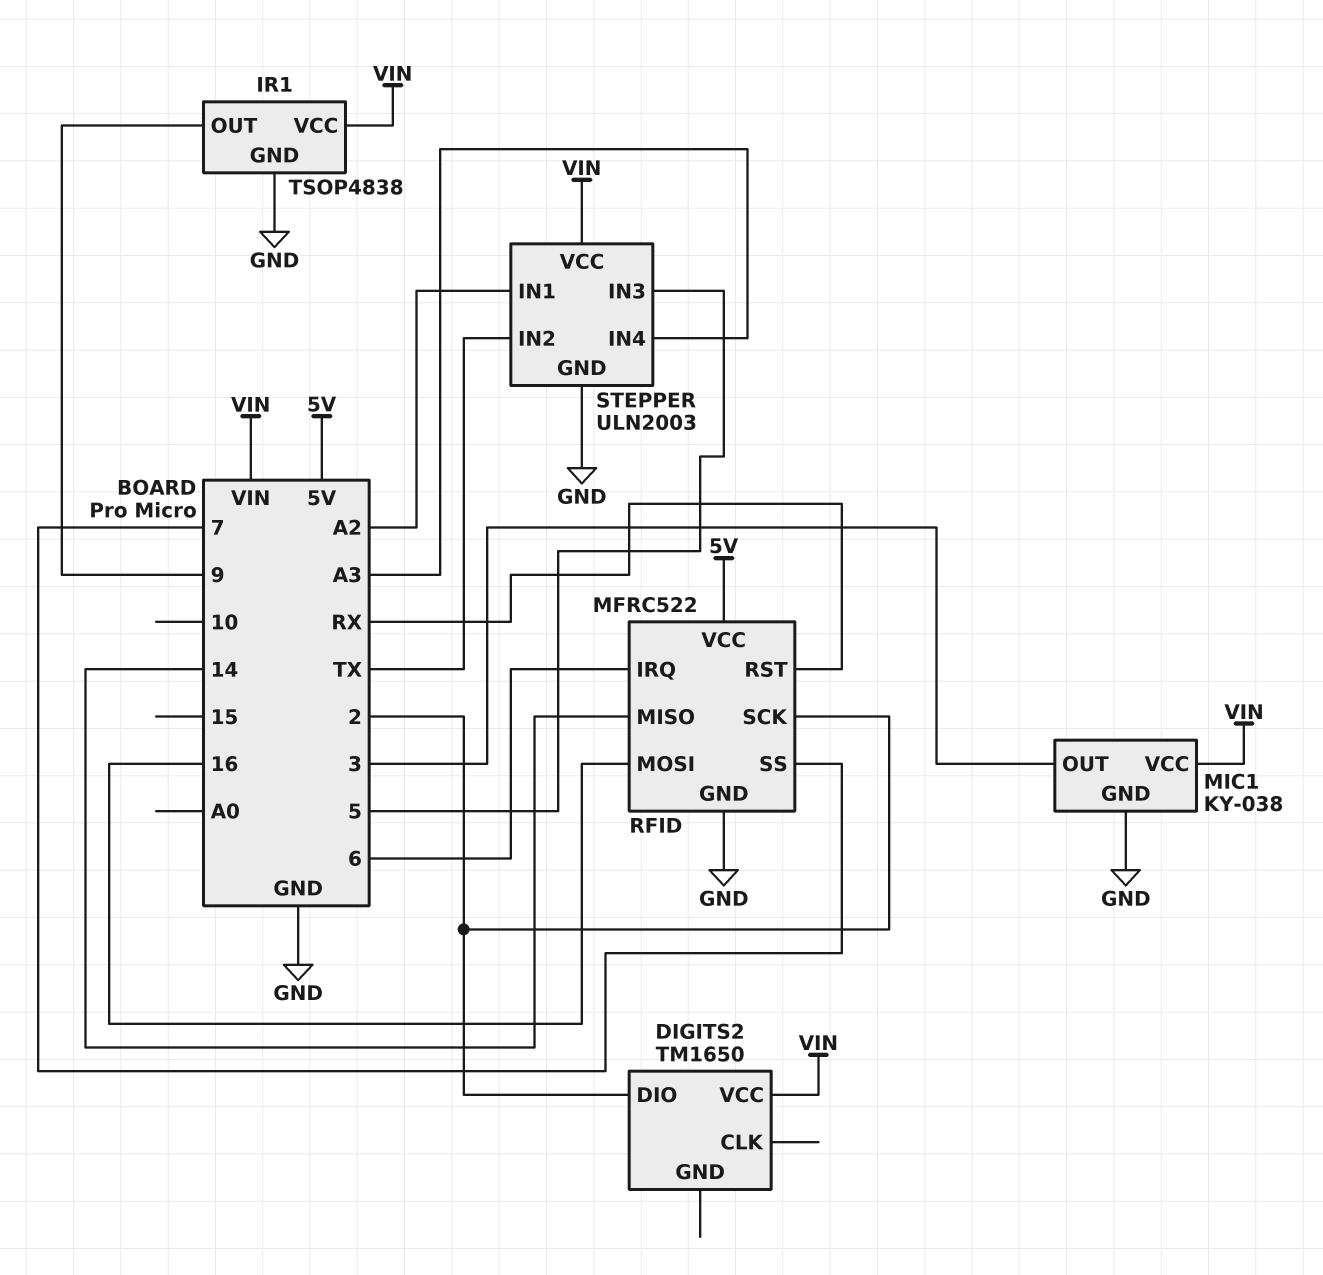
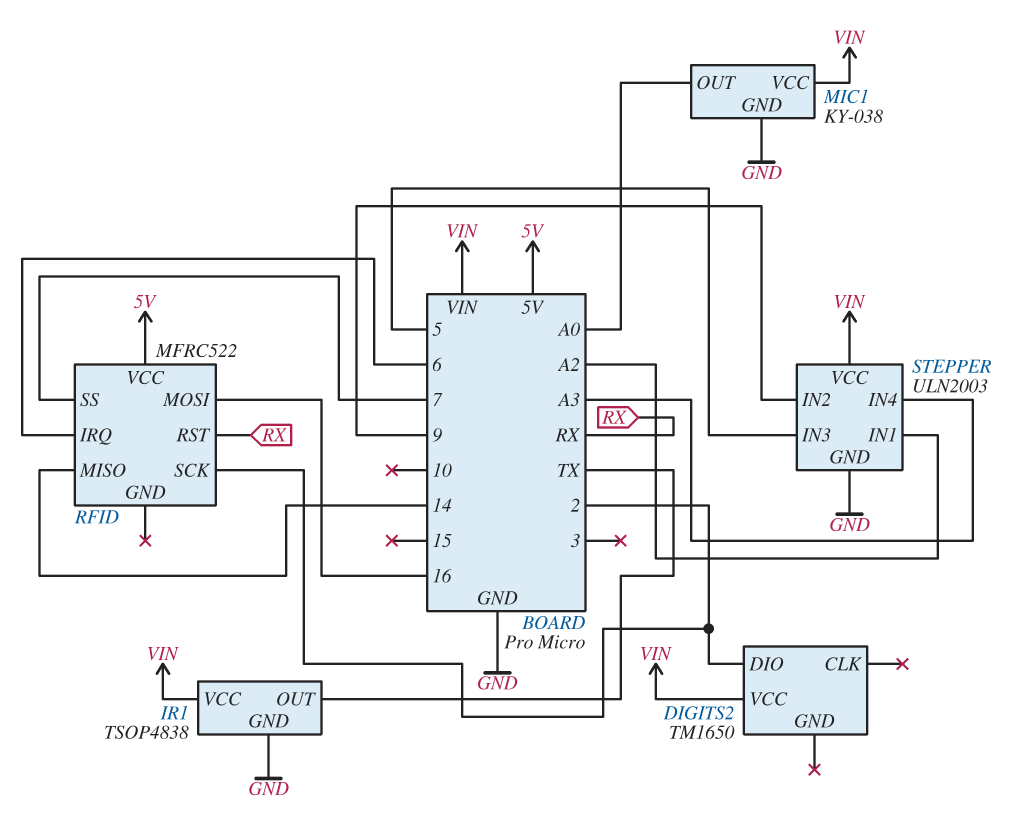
IR1 pin OUT: 9 -> TX
MIC1 pin OUT: 3 -> A0
RFID pin GND: GND -> none
STEPPER pin IN2: TX -> 9

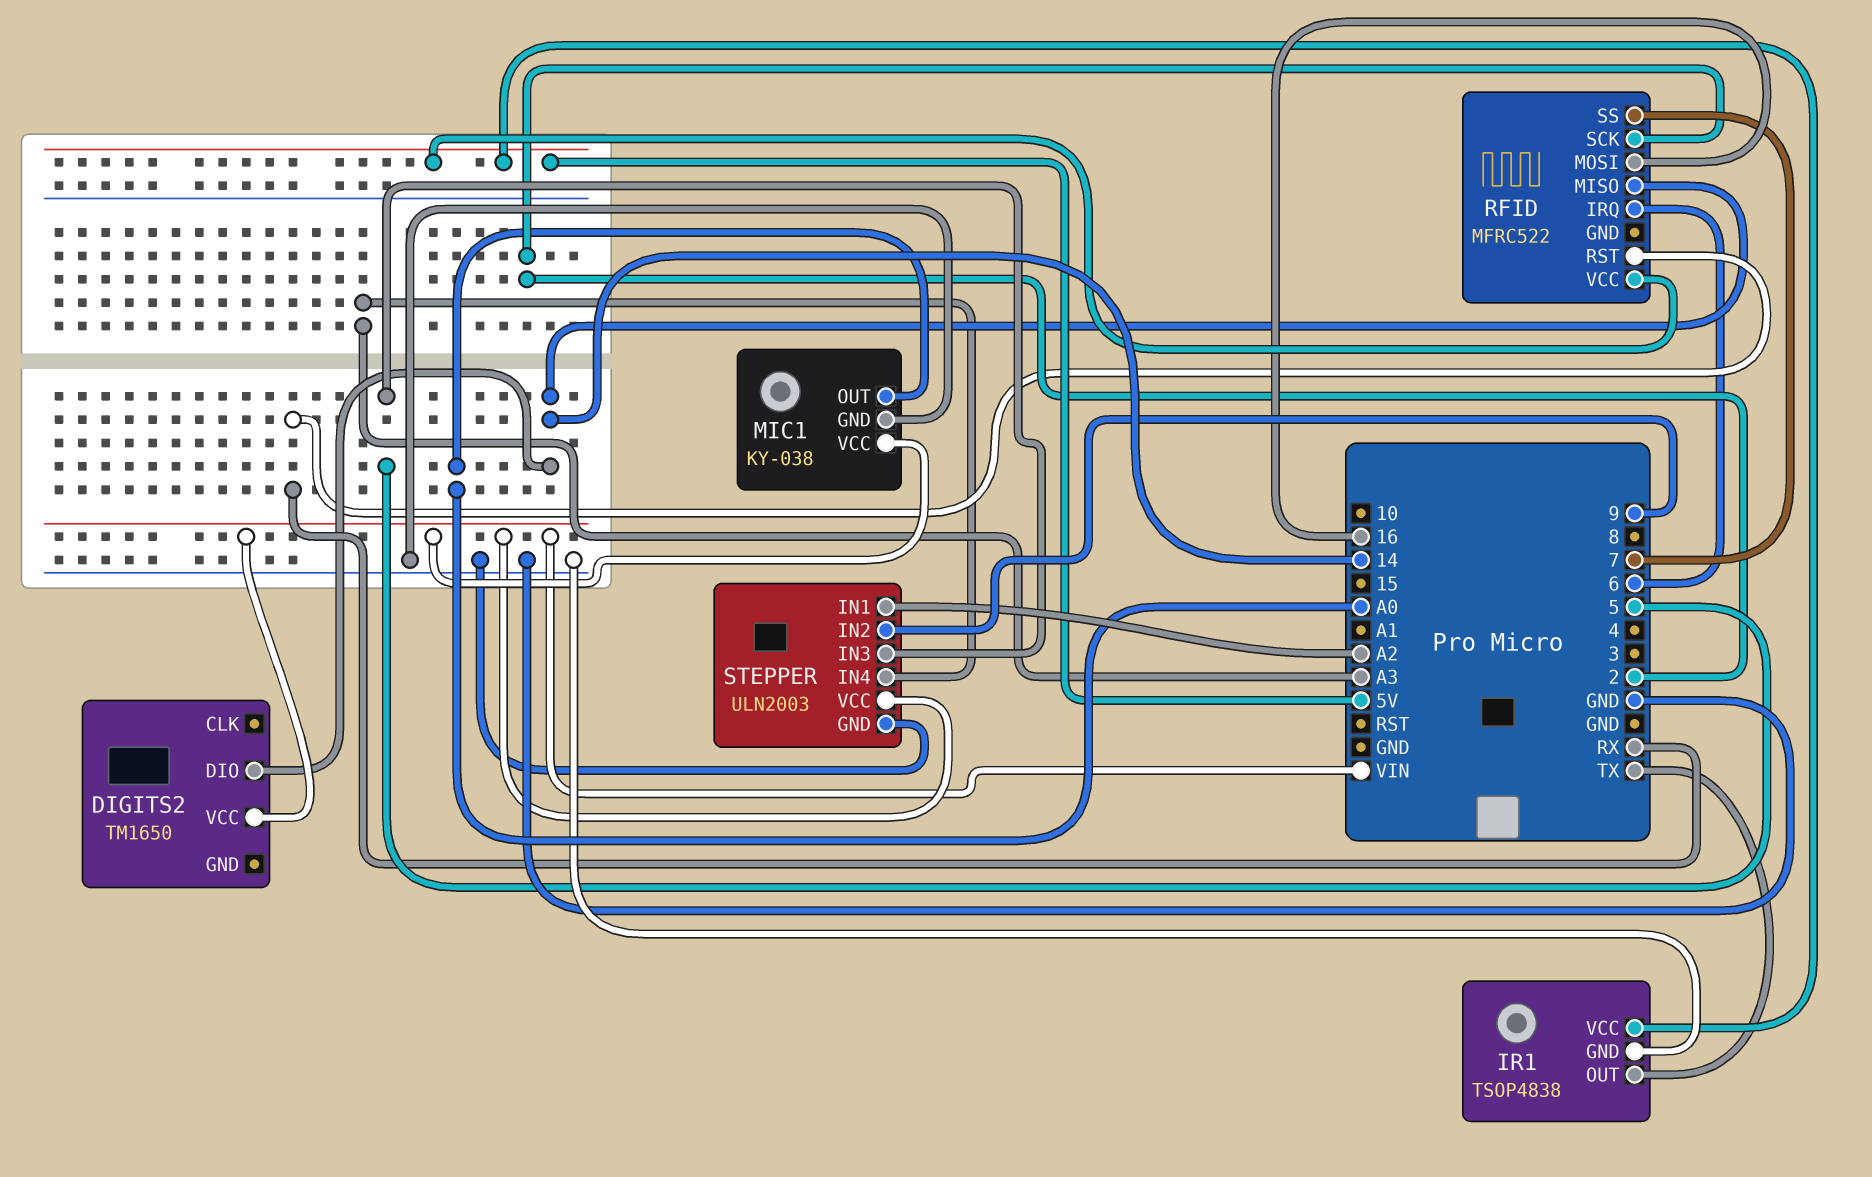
DIGITS2 pin DIO: 2 -> 14
IR1 pin VCC: VIN -> 5V

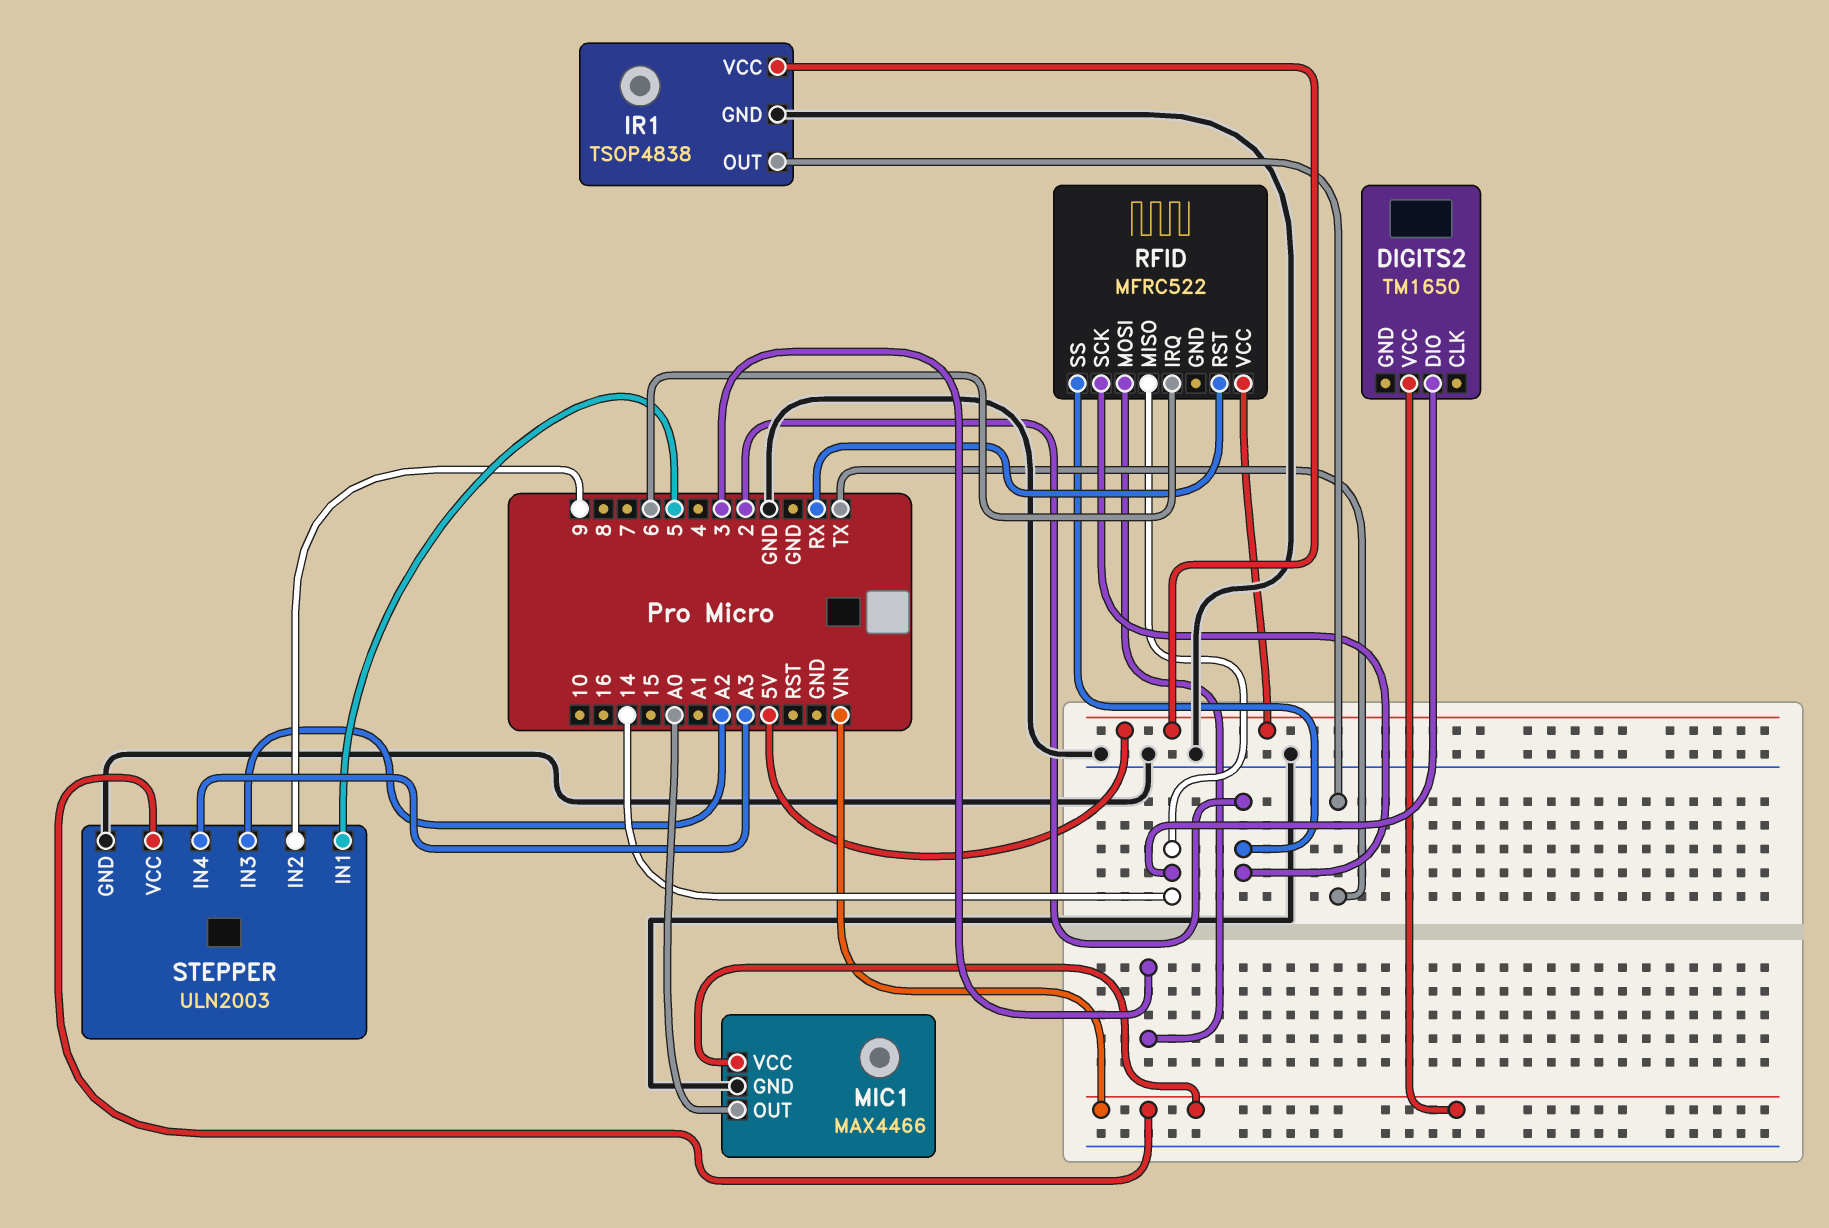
MIC1: KY-038 -> MAX4466
RFID pin MOSI: 16 -> 3
RFID pin SS: 7 -> 2
STEPPER pin IN1: A2 -> 5
STEPPER pin IN3: 5 -> A2

